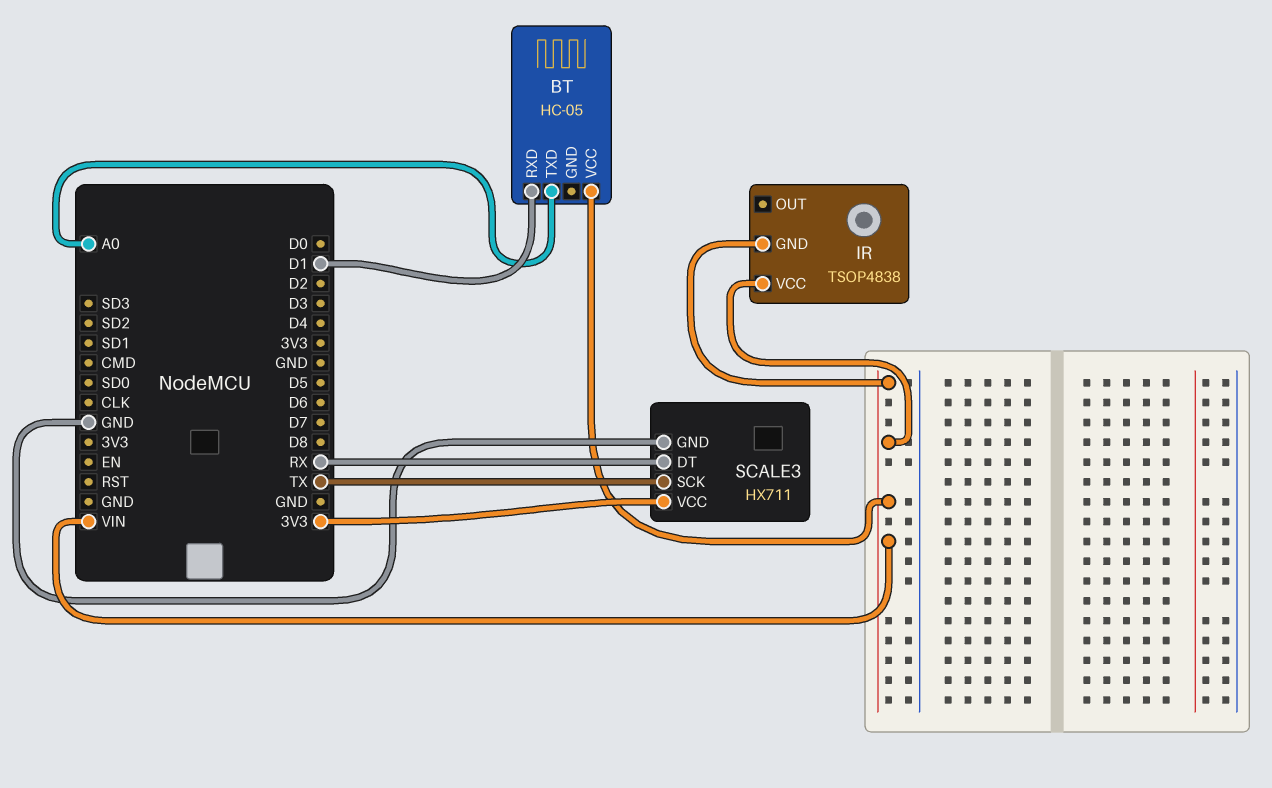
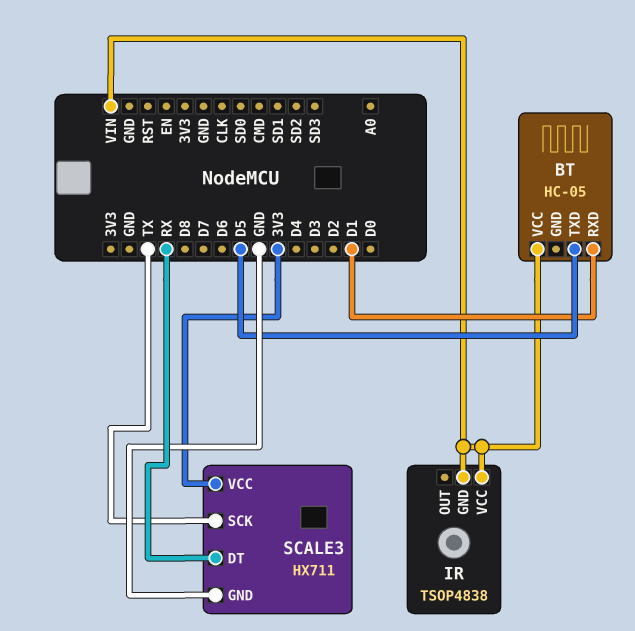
BT pin TXD: A0 -> D5

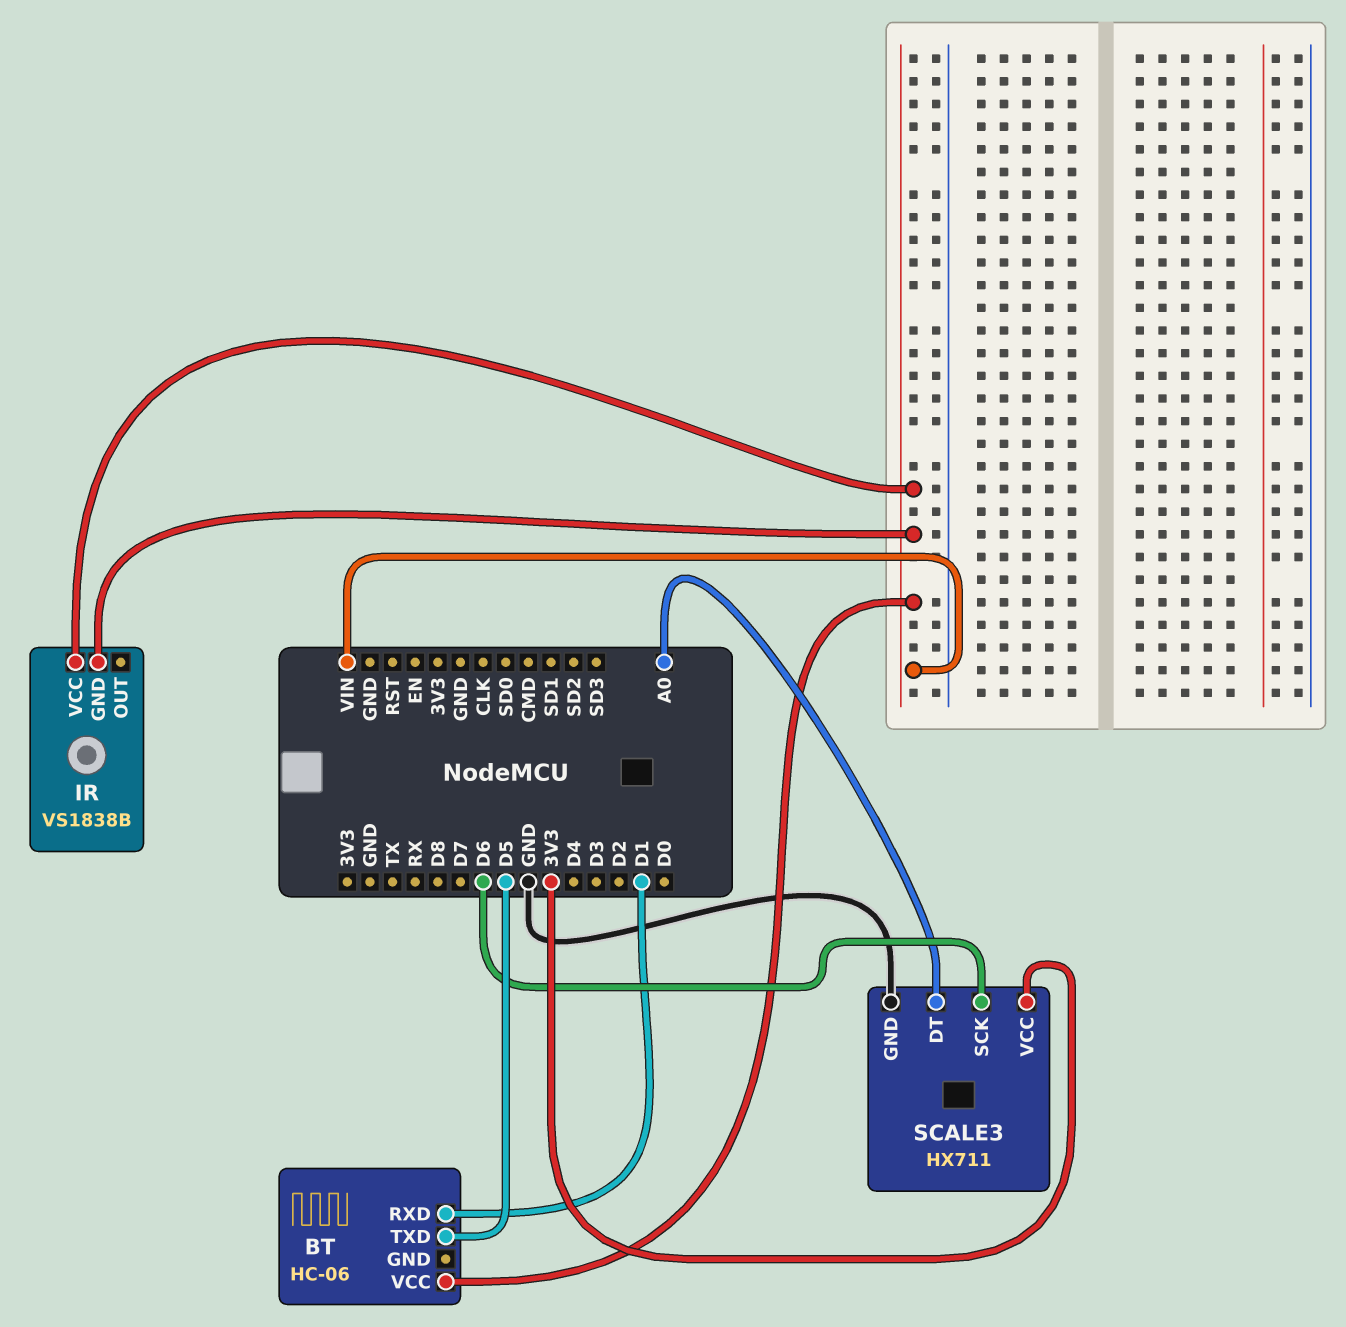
BT: HC-05 -> HC-06
IR: TSOP4838 -> VS1838B
SCALE3 pin DT: RX -> A0
SCALE3 pin SCK: TX -> D6

